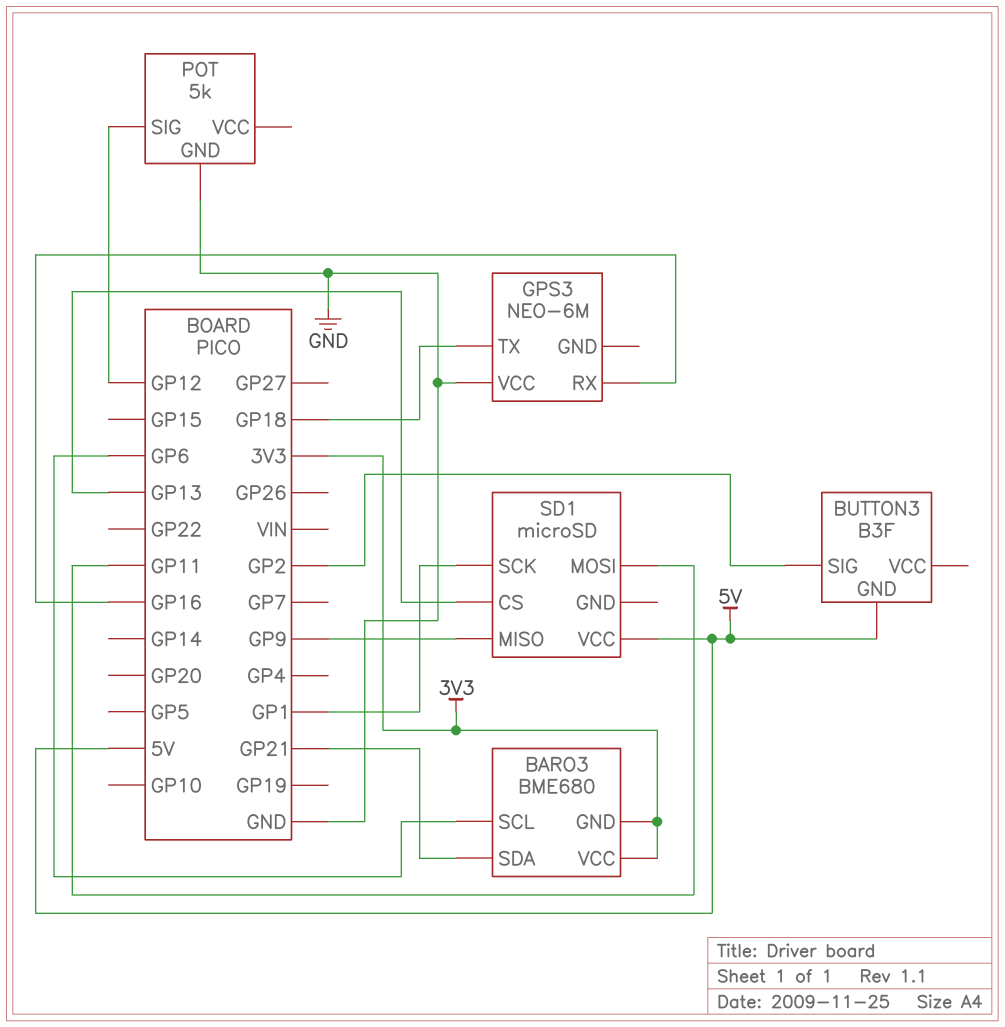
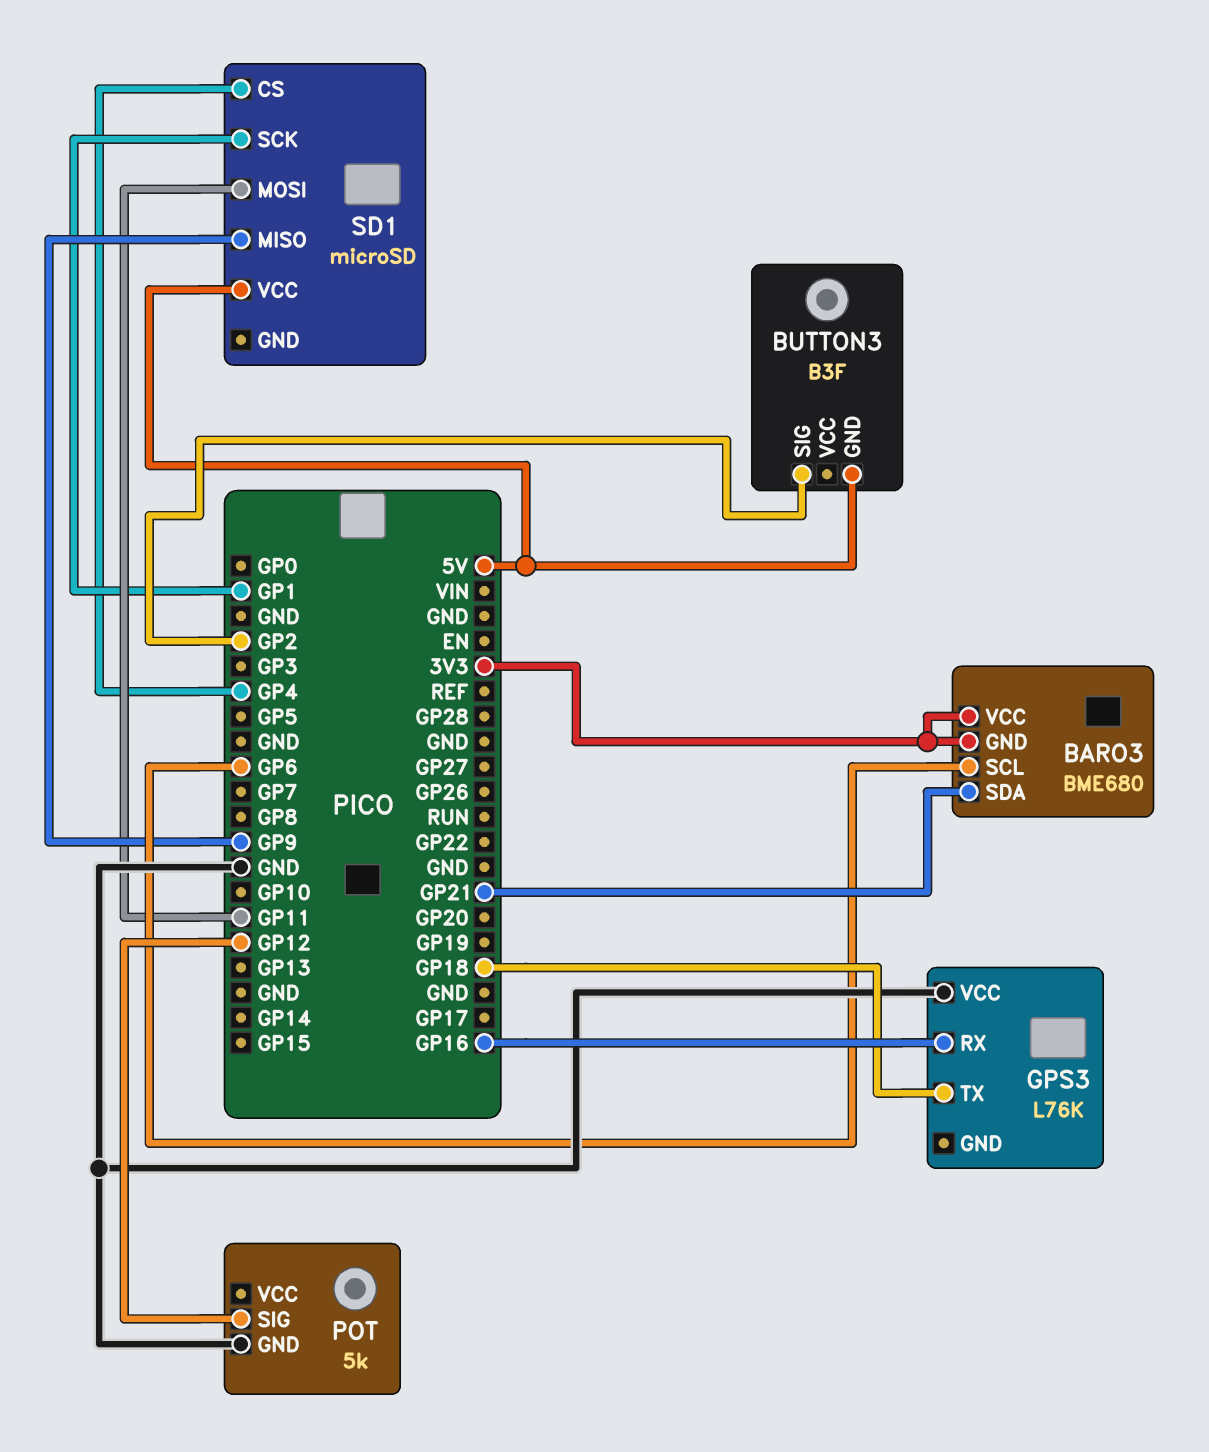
GPS3: NEO-6M -> L76K
SD1 pin CS: GP13 -> GP4

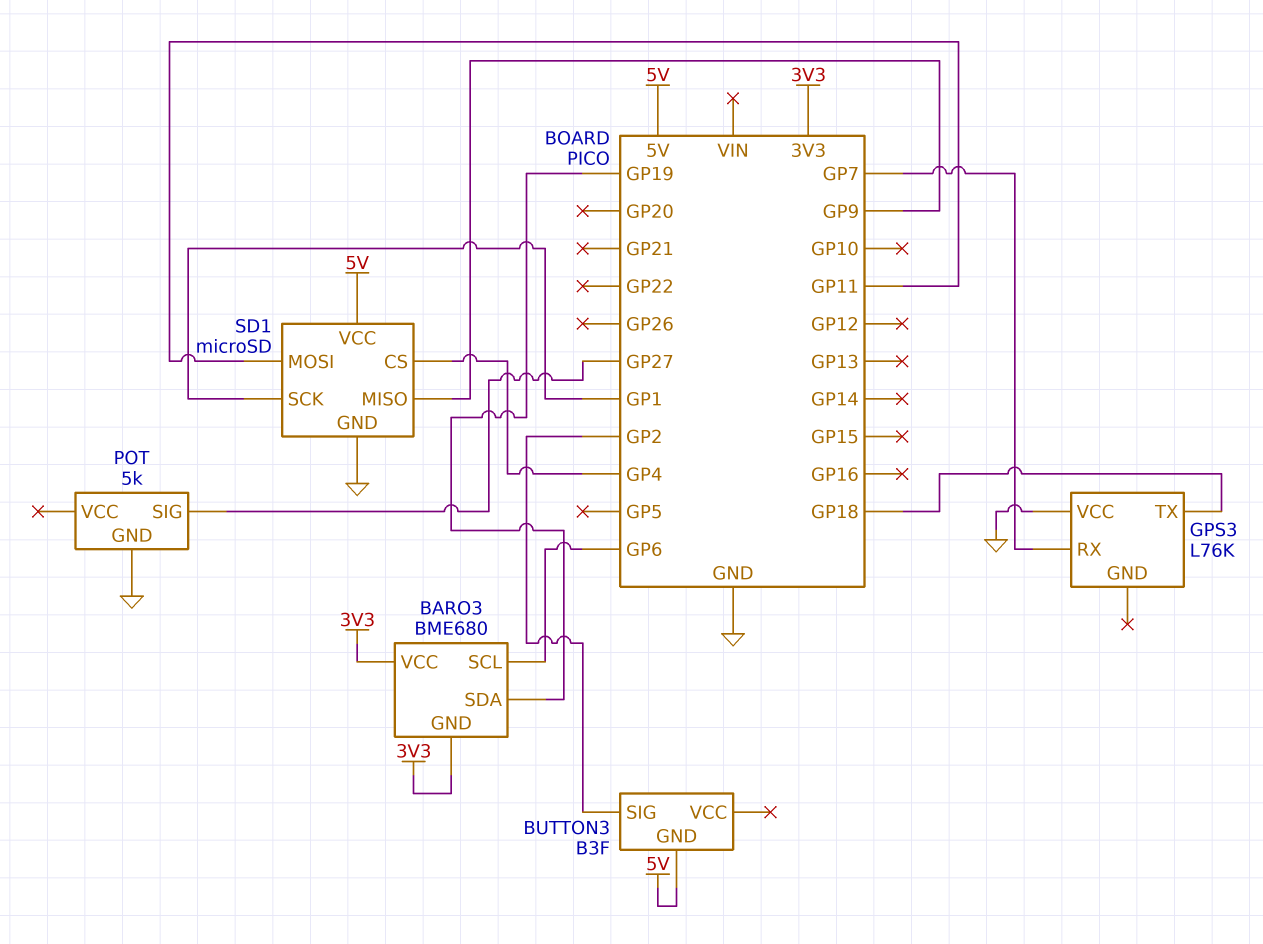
BARO3 pin SDA: GP21 -> GP19
GPS3 pin RX: GP16 -> GP7
POT pin SIG: GP12 -> GP27
SD1 pin GND: none -> GND

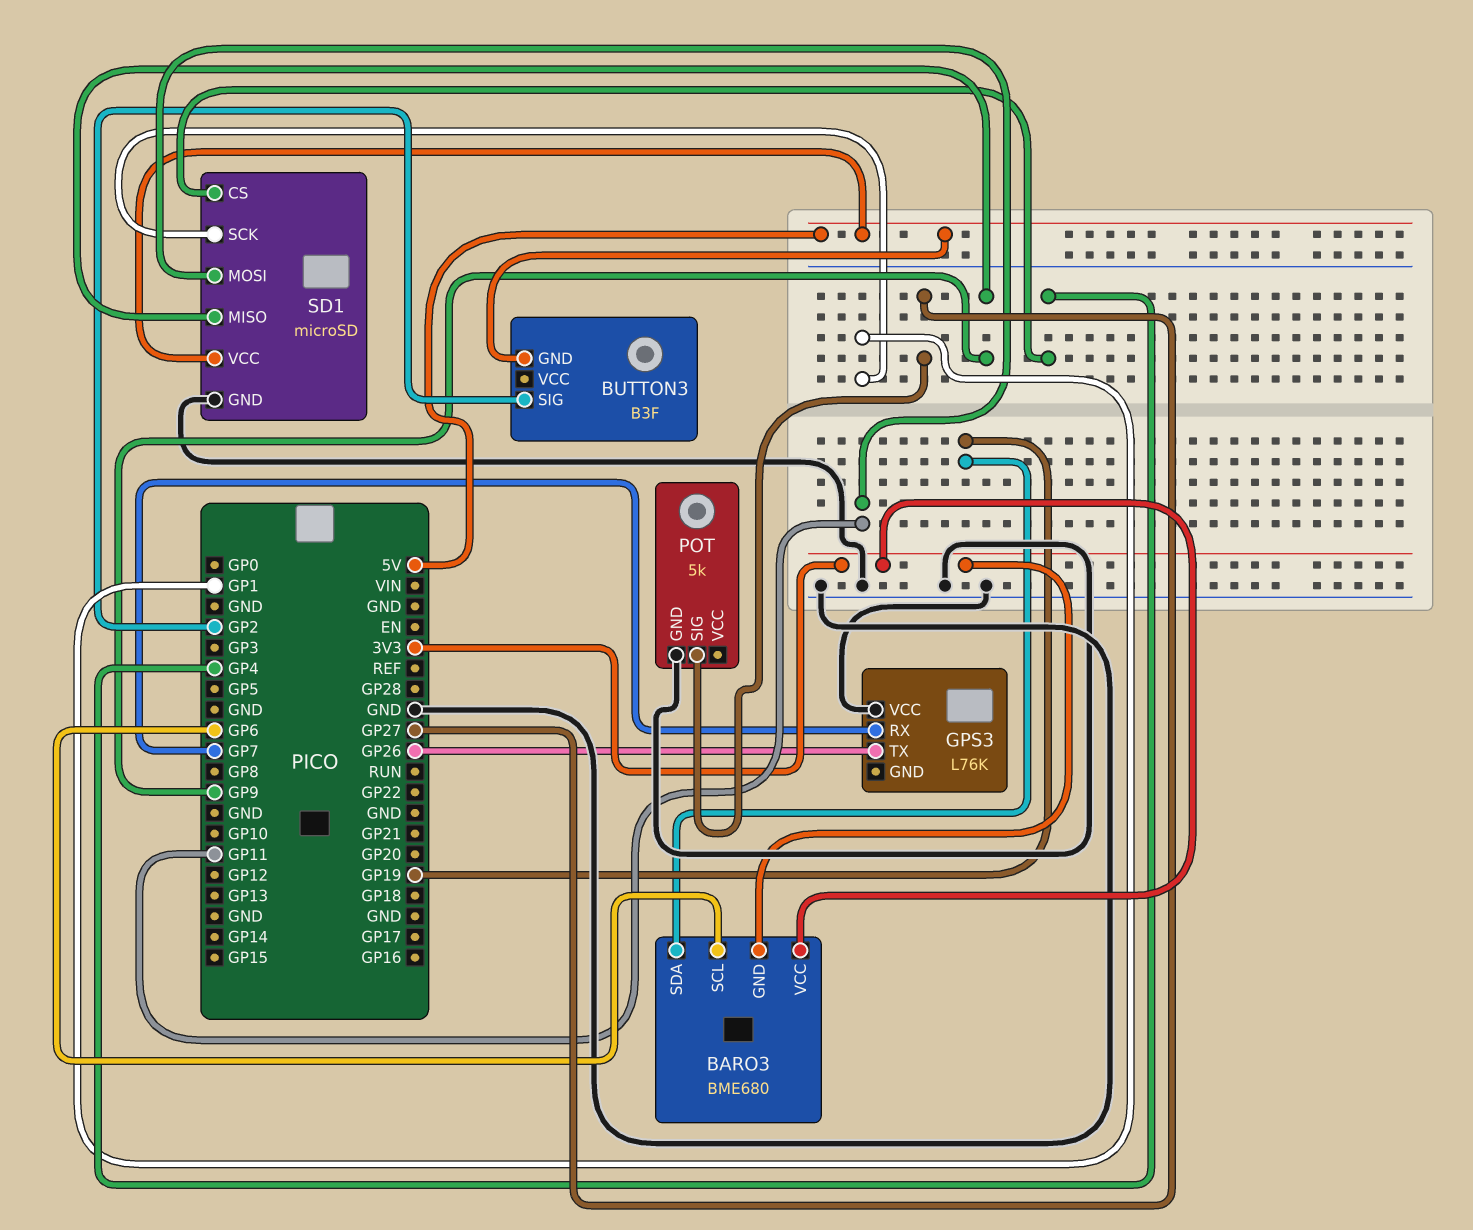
GPS3 pin TX: GP18 -> GP26

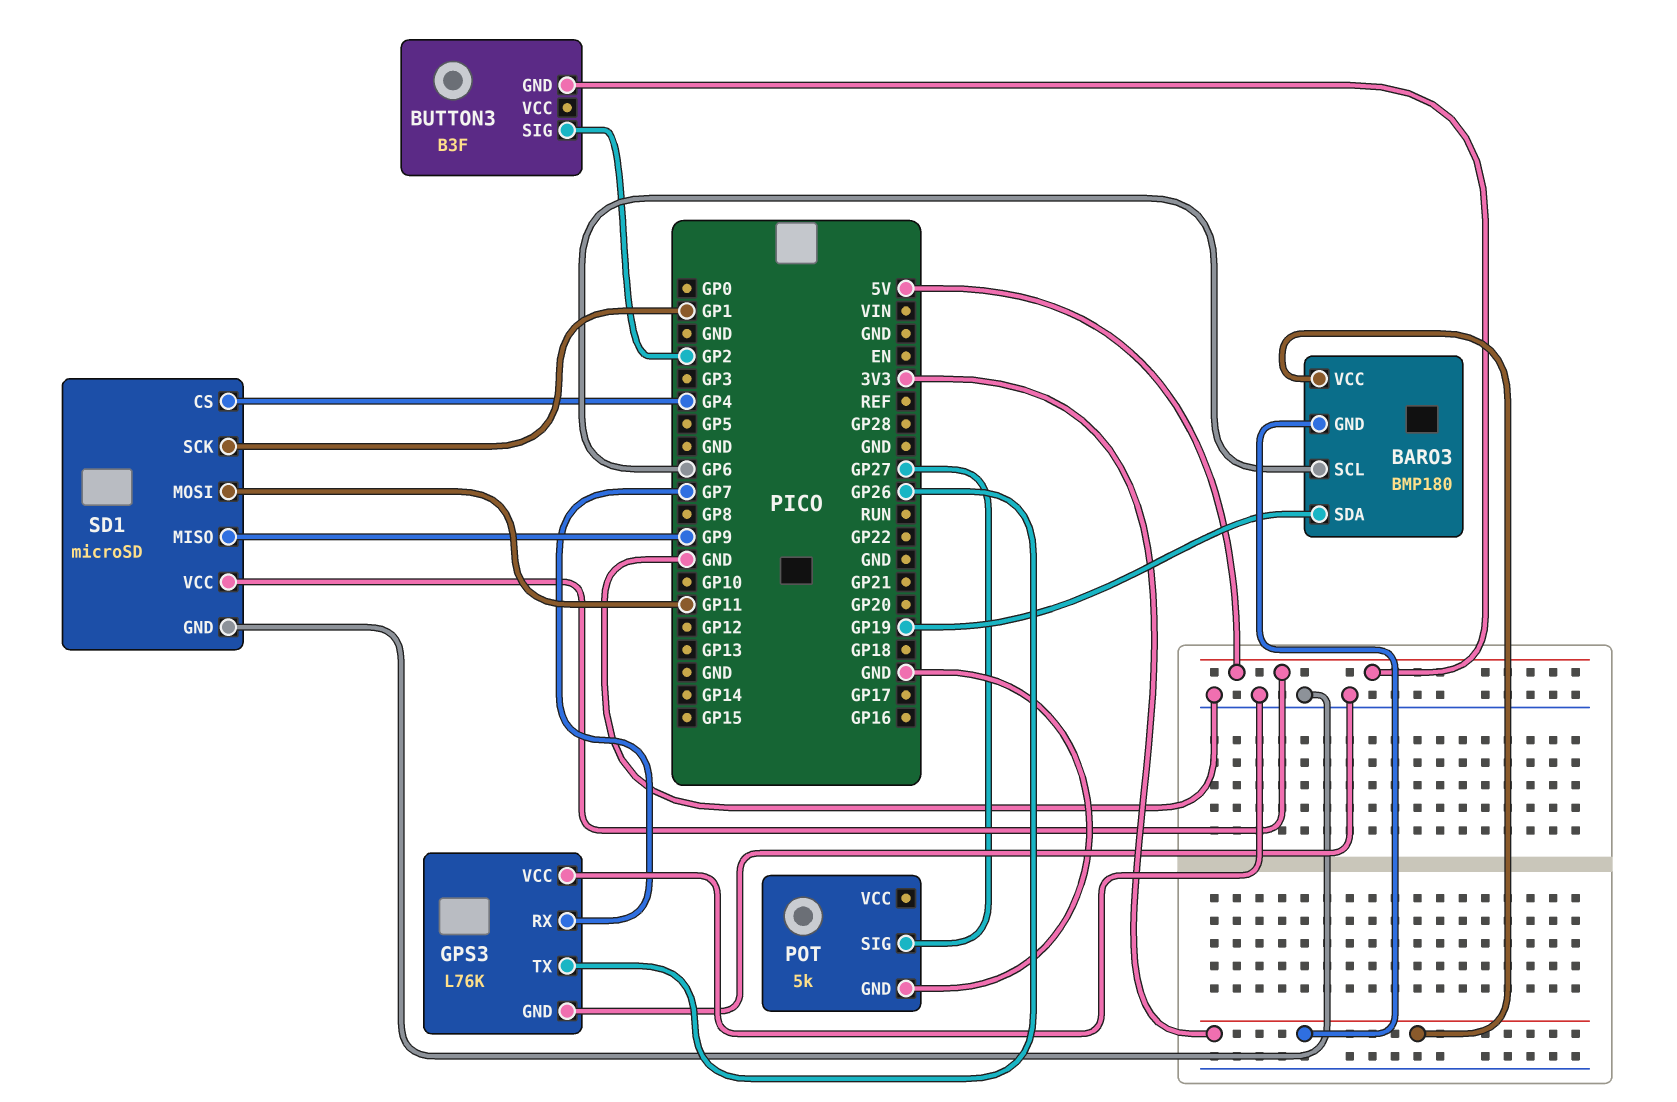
BARO3: BME680 -> BMP180
GPS3 pin GND: none -> GND

